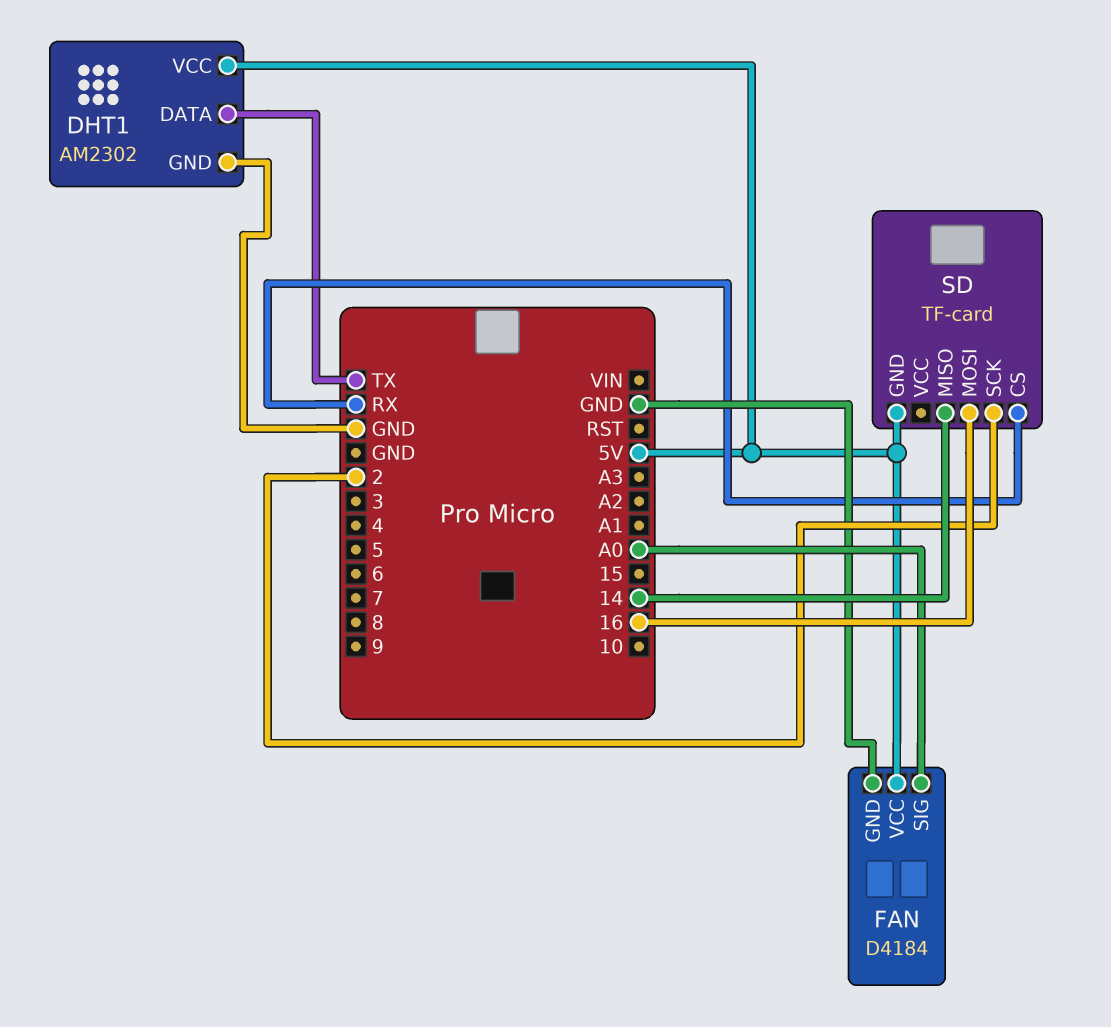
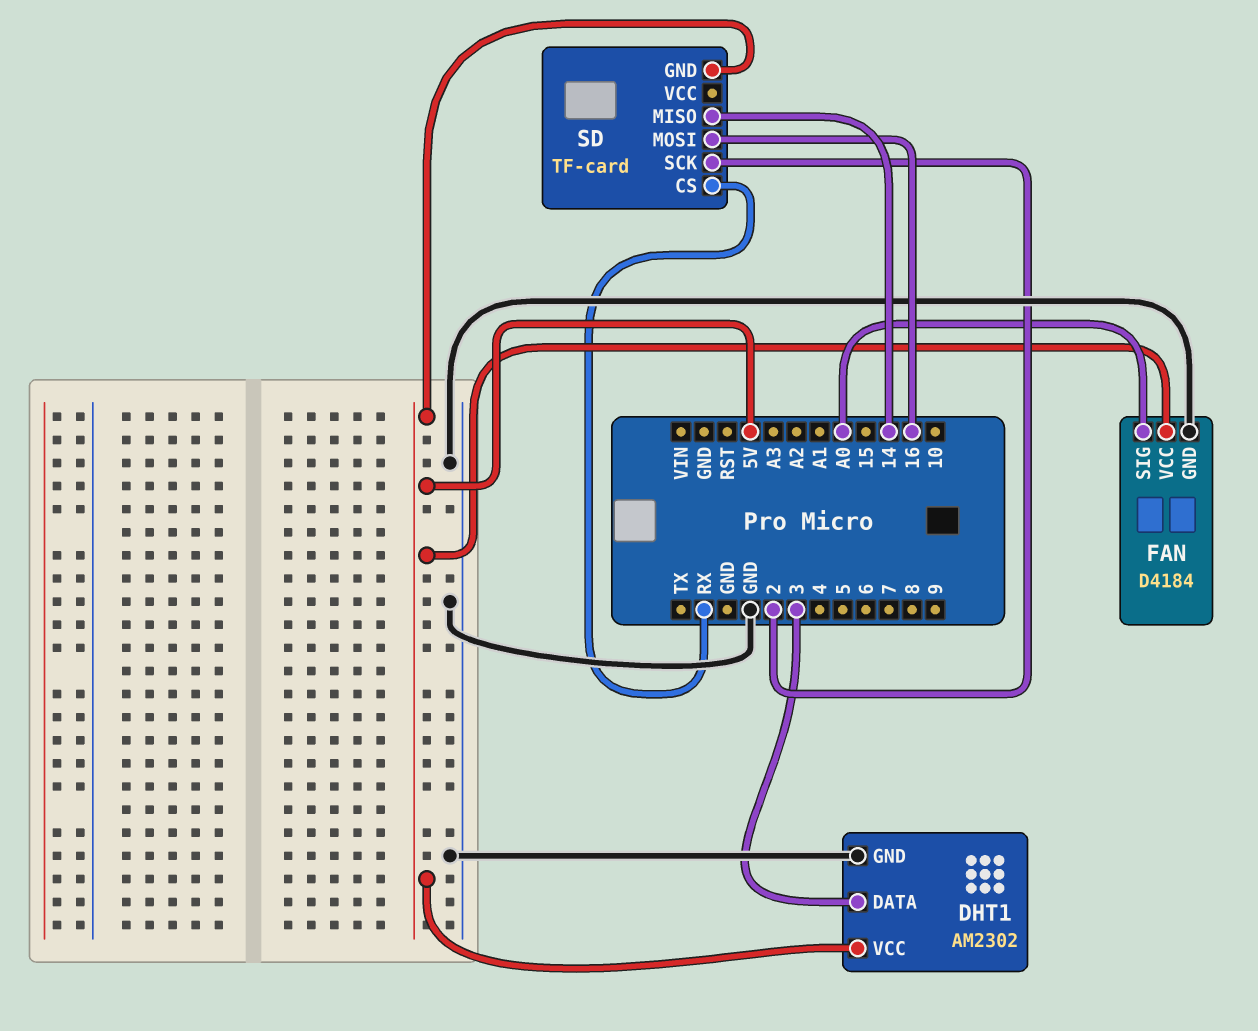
DHT1 pin DATA: TX -> 3

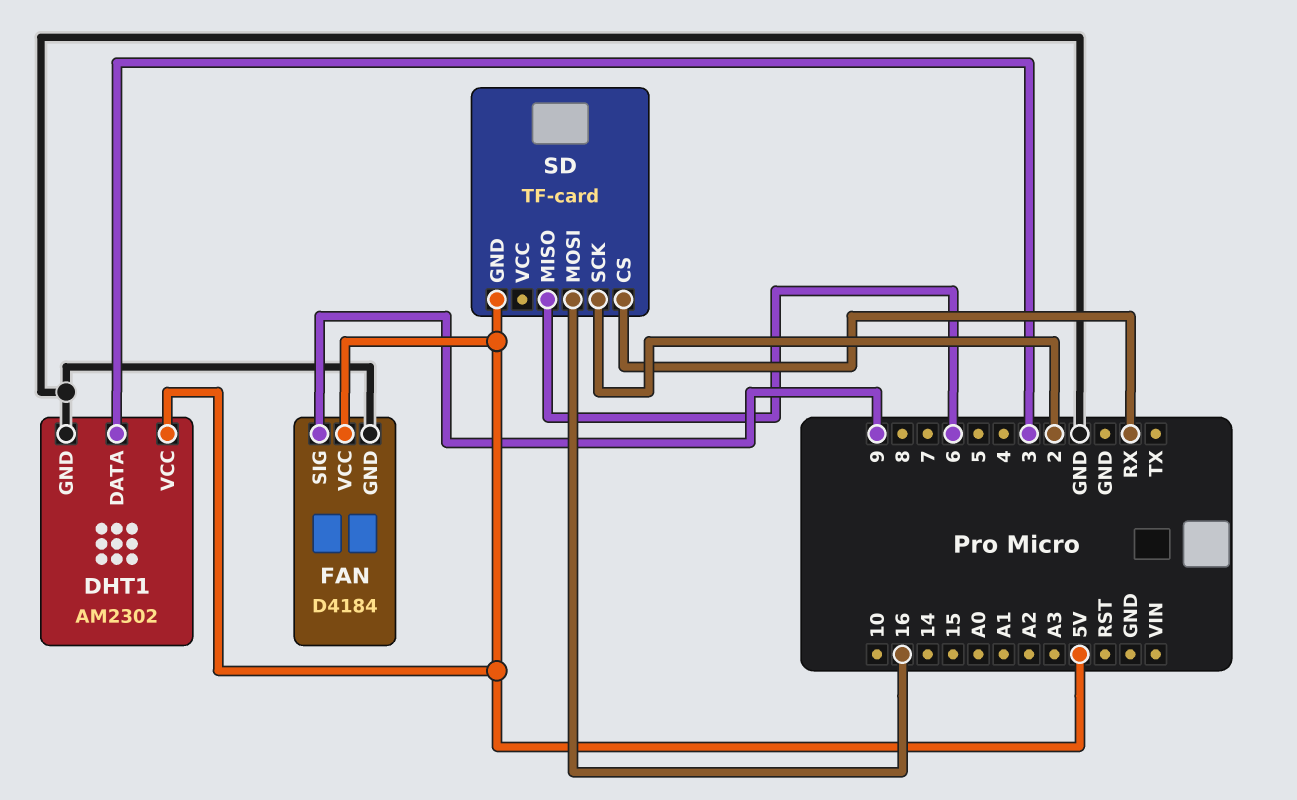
FAN pin SIG: A0 -> 9
SD pin MISO: 14 -> 6

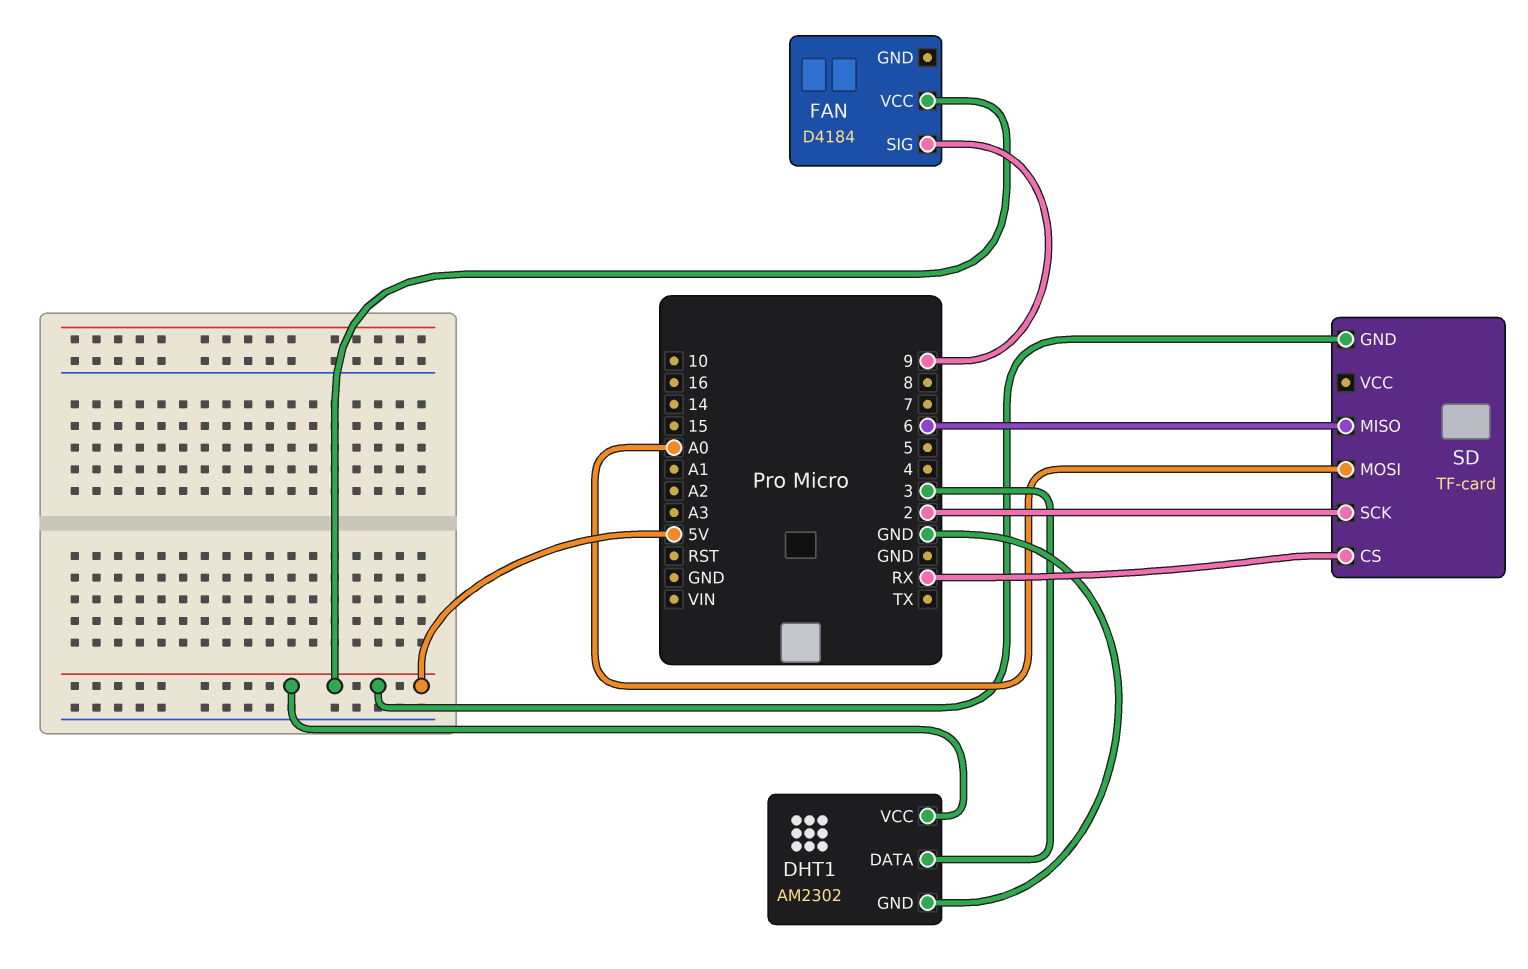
FAN pin GND: GND -> none
SD pin MOSI: 16 -> A0

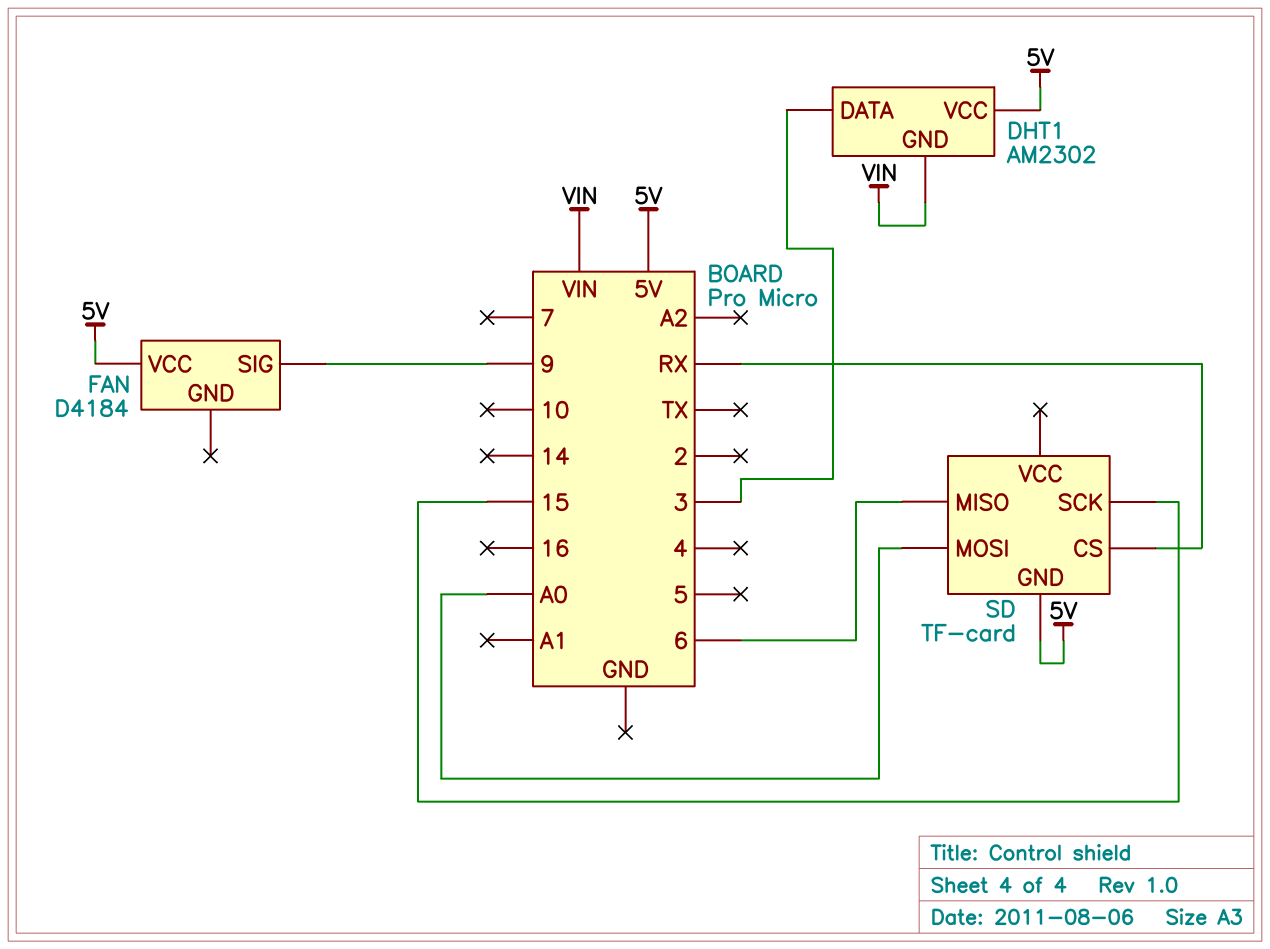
DHT1 pin GND: GND -> VIN
SD pin SCK: 2 -> 15

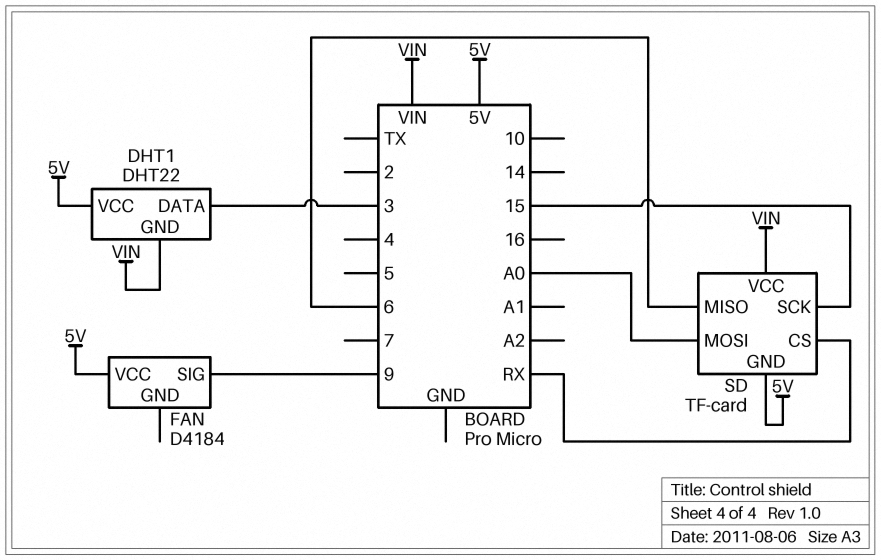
DHT1: AM2302 -> DHT22
SD pin VCC: none -> VIN

